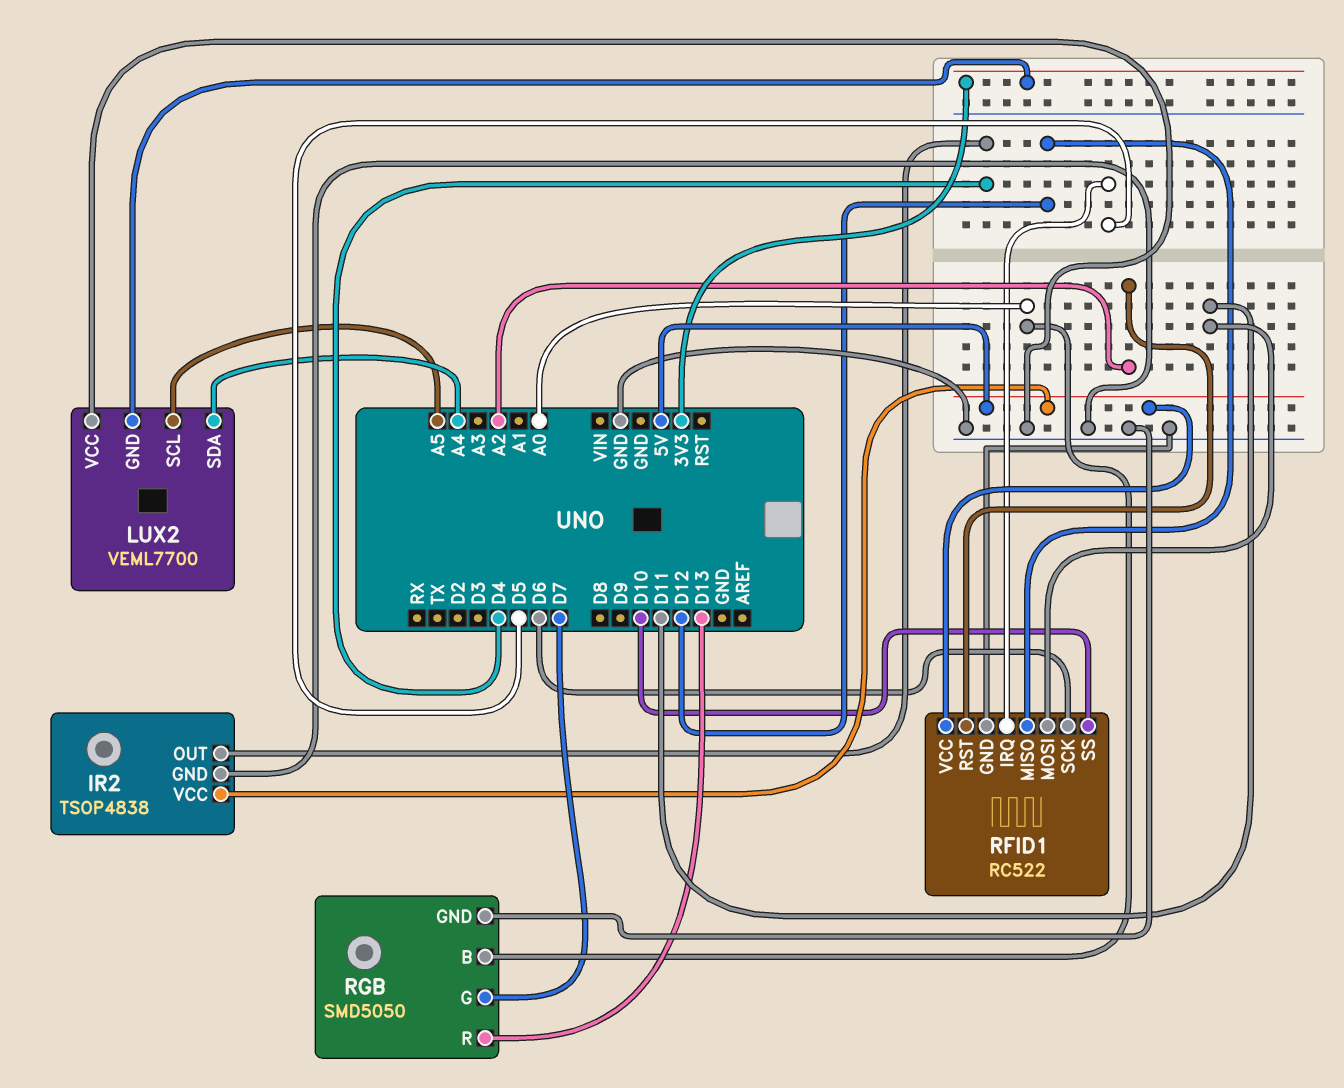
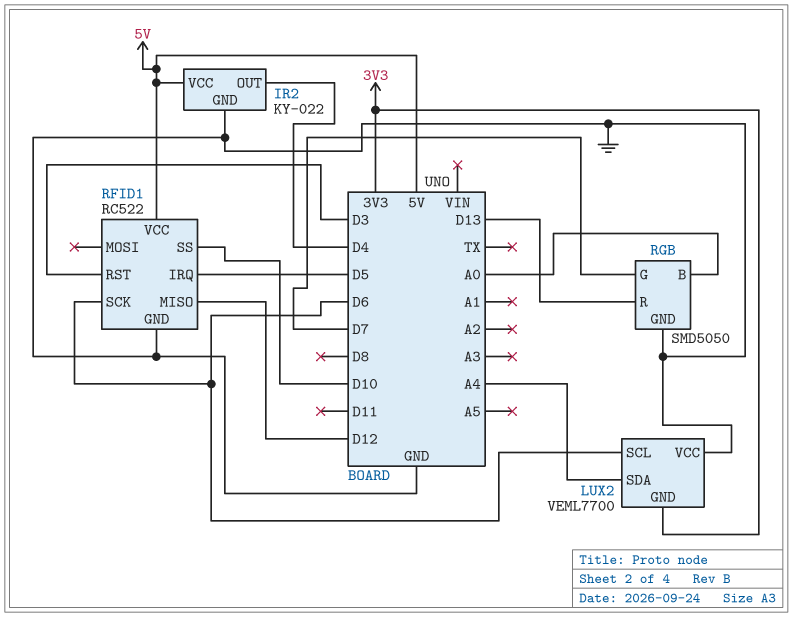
IR2: TSOP4838 -> KY-022
LUX2 pin SCL: A5 -> D6
RFID1 pin MOSI: D11 -> none
RFID1 pin RST: A2 -> D3

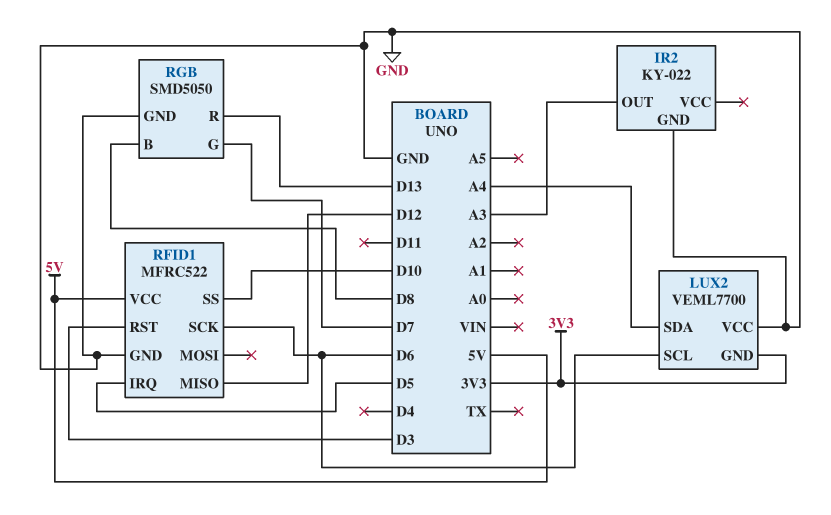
IR2 pin OUT: D4 -> A3
IR2 pin VCC: 5V -> none
RFID1: RC522 -> MFRC522
RGB pin B: A0 -> D8

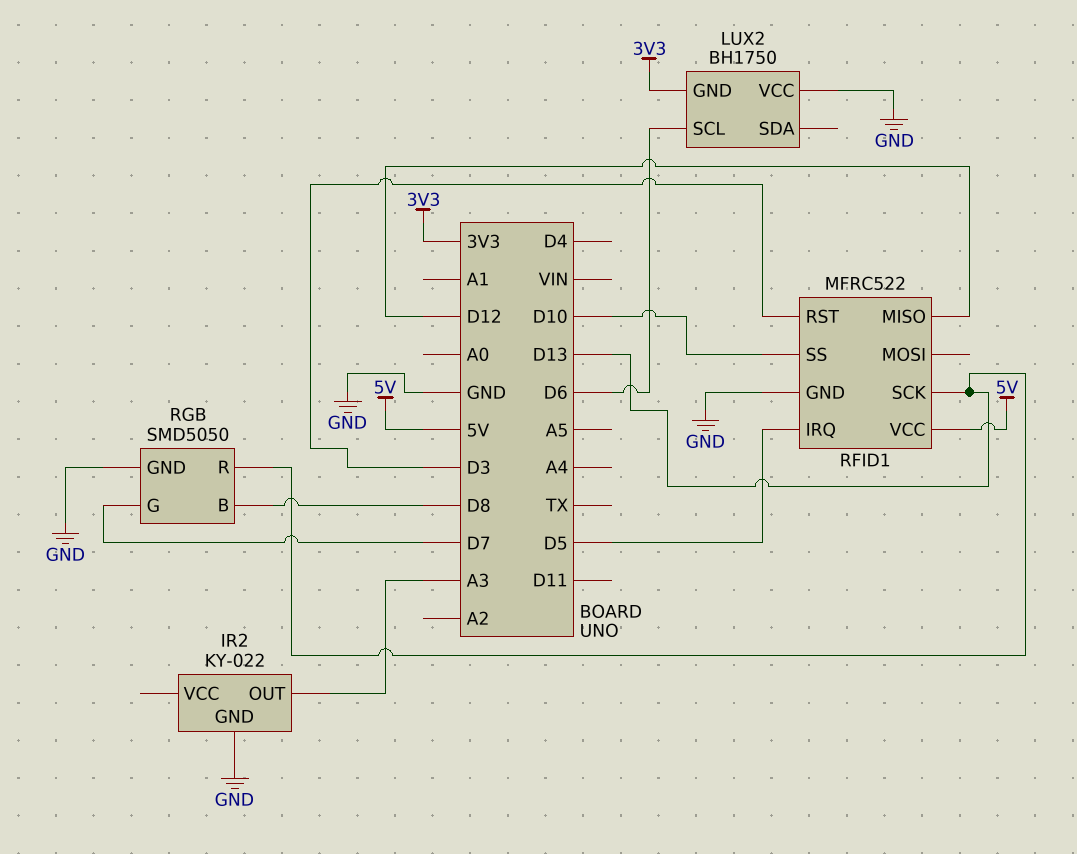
LUX2: VEML7700 -> BH1750
LUX2 pin SDA: A4 -> none
RFID1 pin SCK: D6 -> D13

